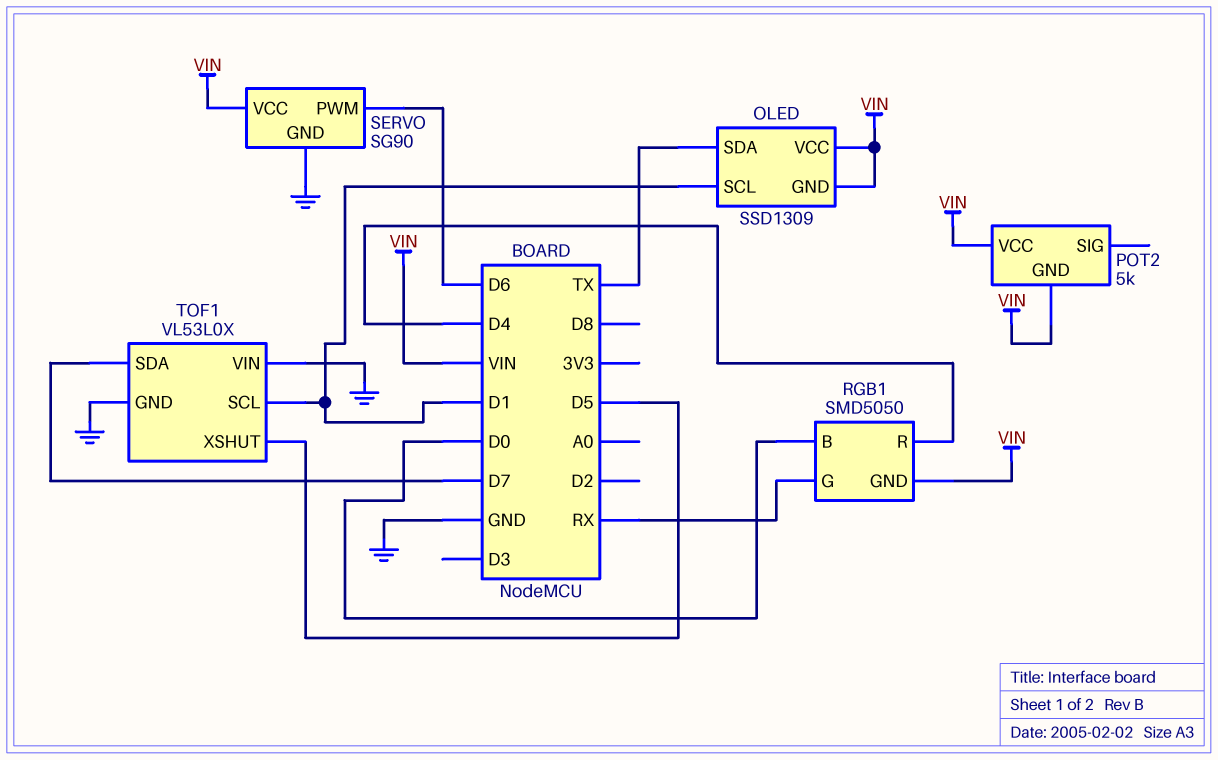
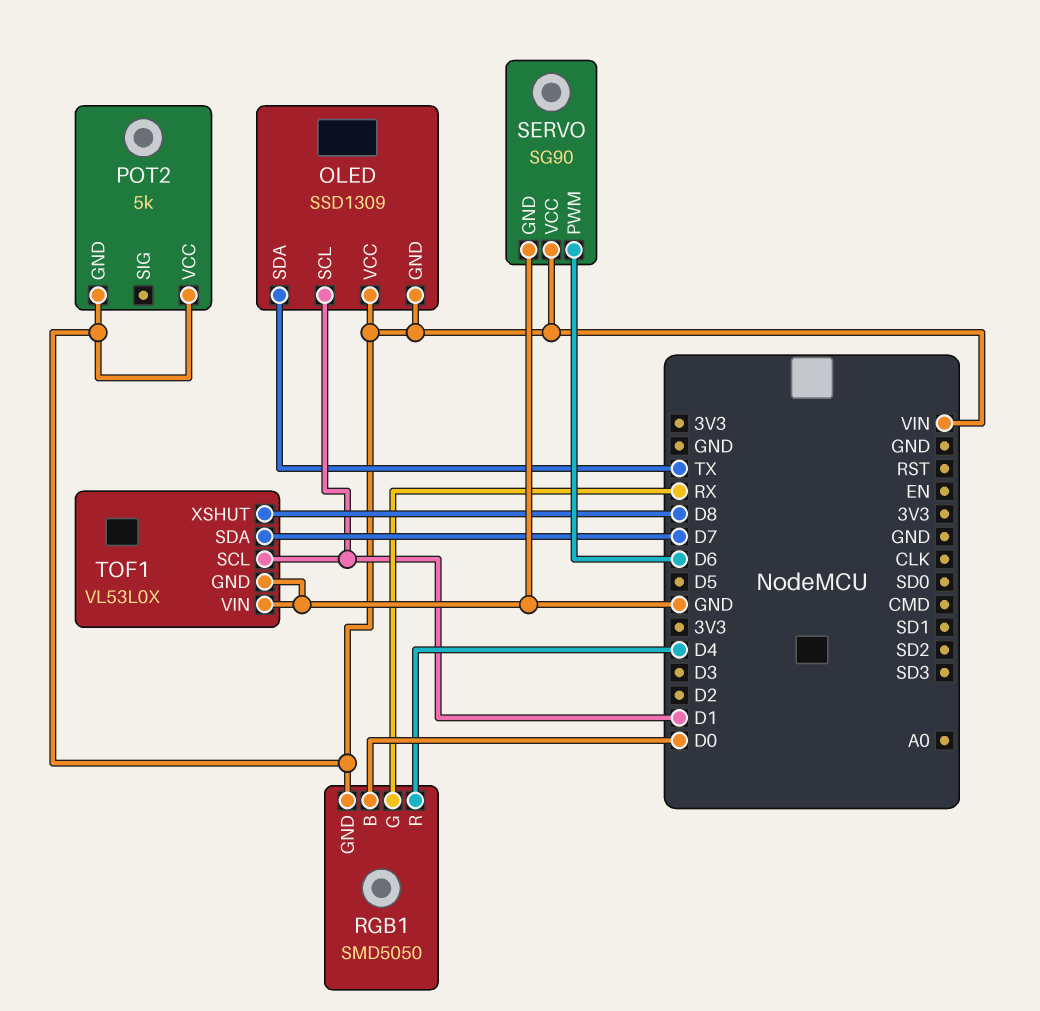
TOF1 pin XSHUT: D5 -> D8

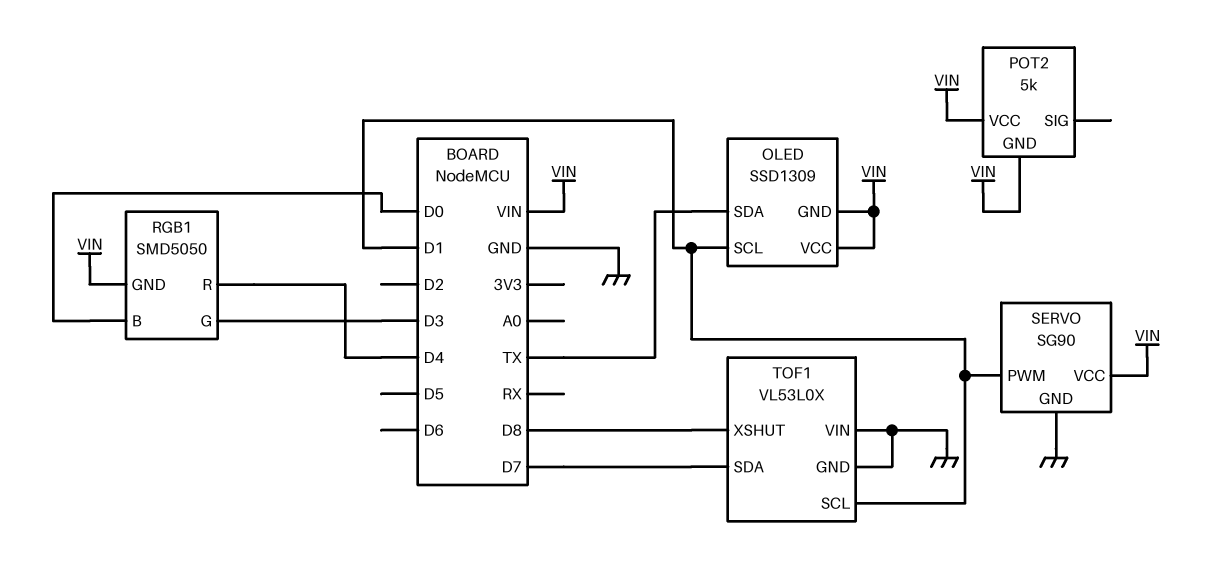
RGB1 pin G: RX -> D3
SERVO pin PWM: D6 -> D1

